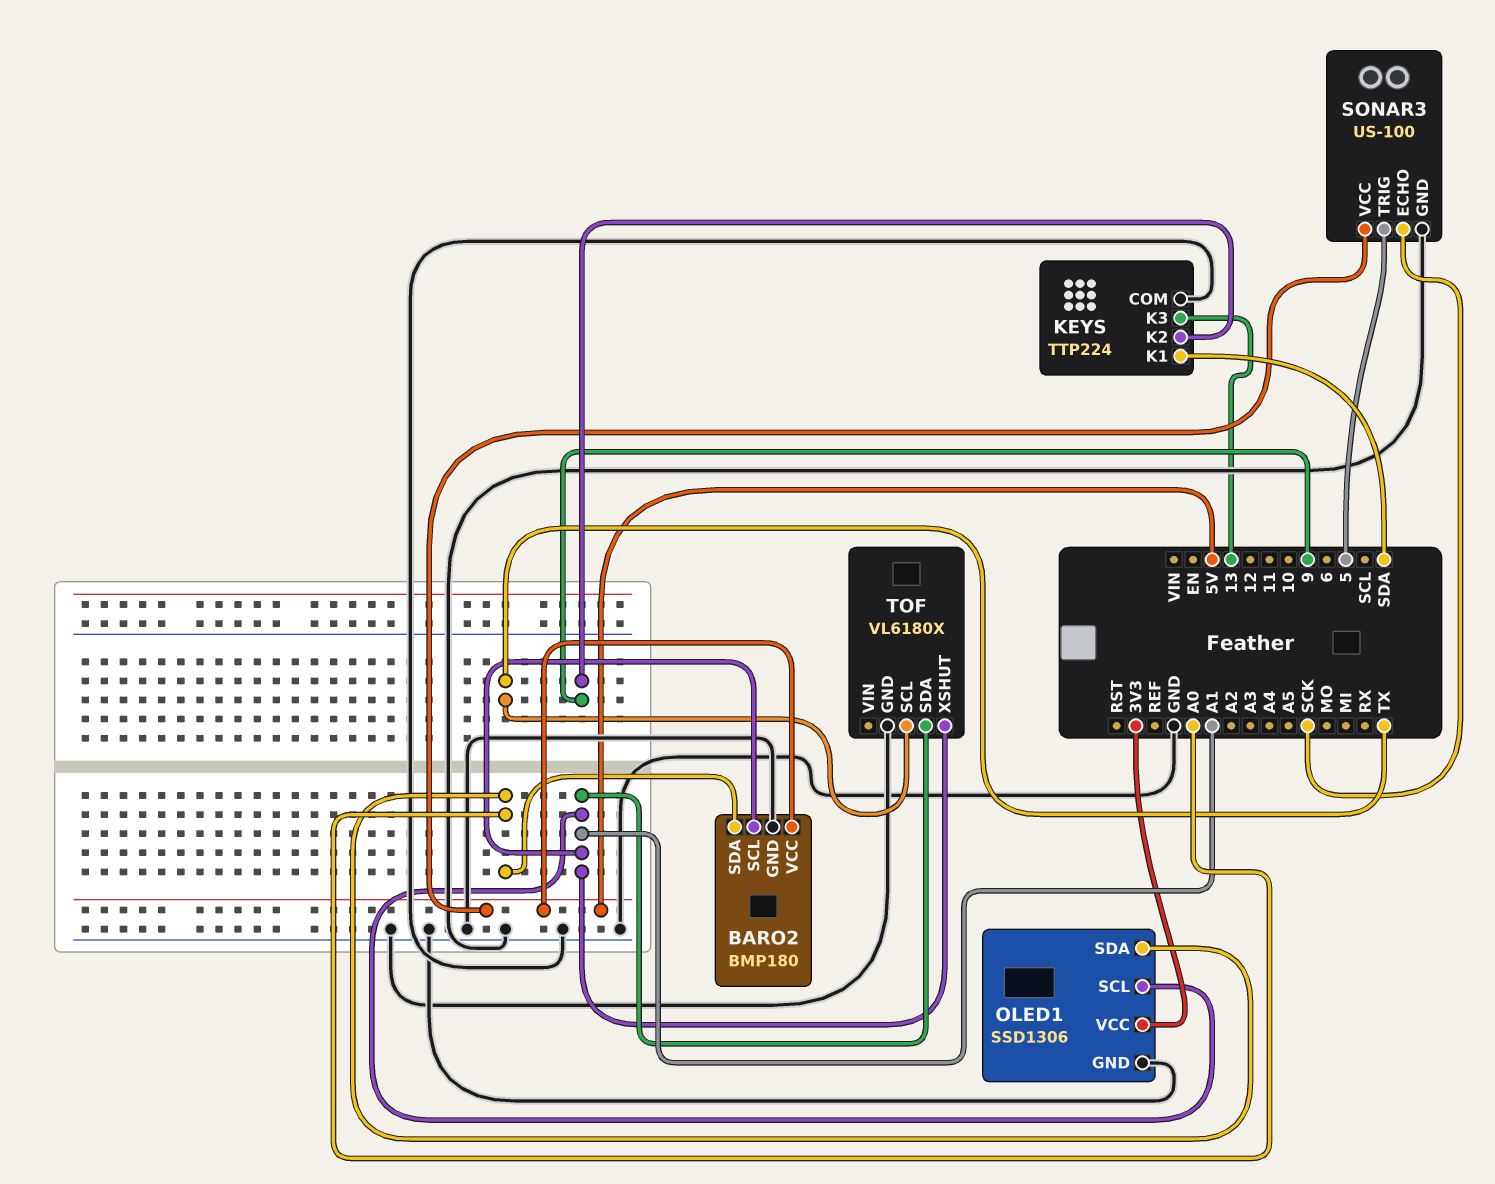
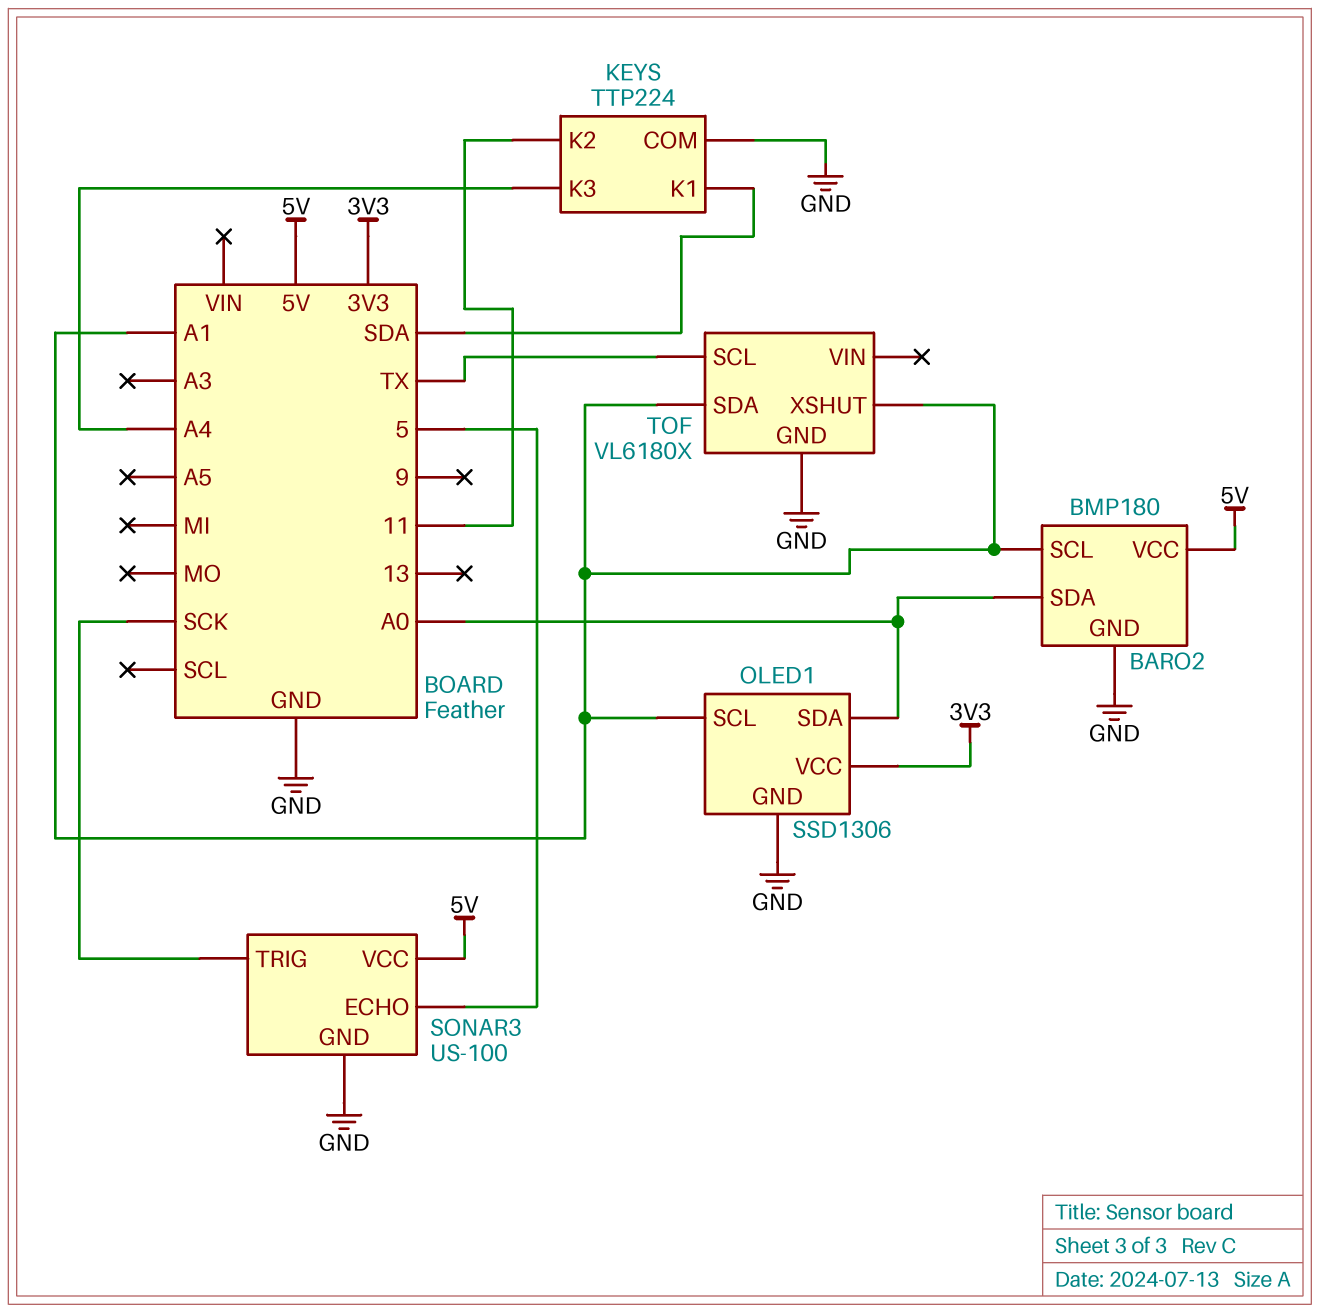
KEYS pin K2: 9 -> 11
KEYS pin K3: 13 -> A4
SONAR3 pin ECHO: SCK -> 5
SONAR3 pin TRIG: 5 -> SCK

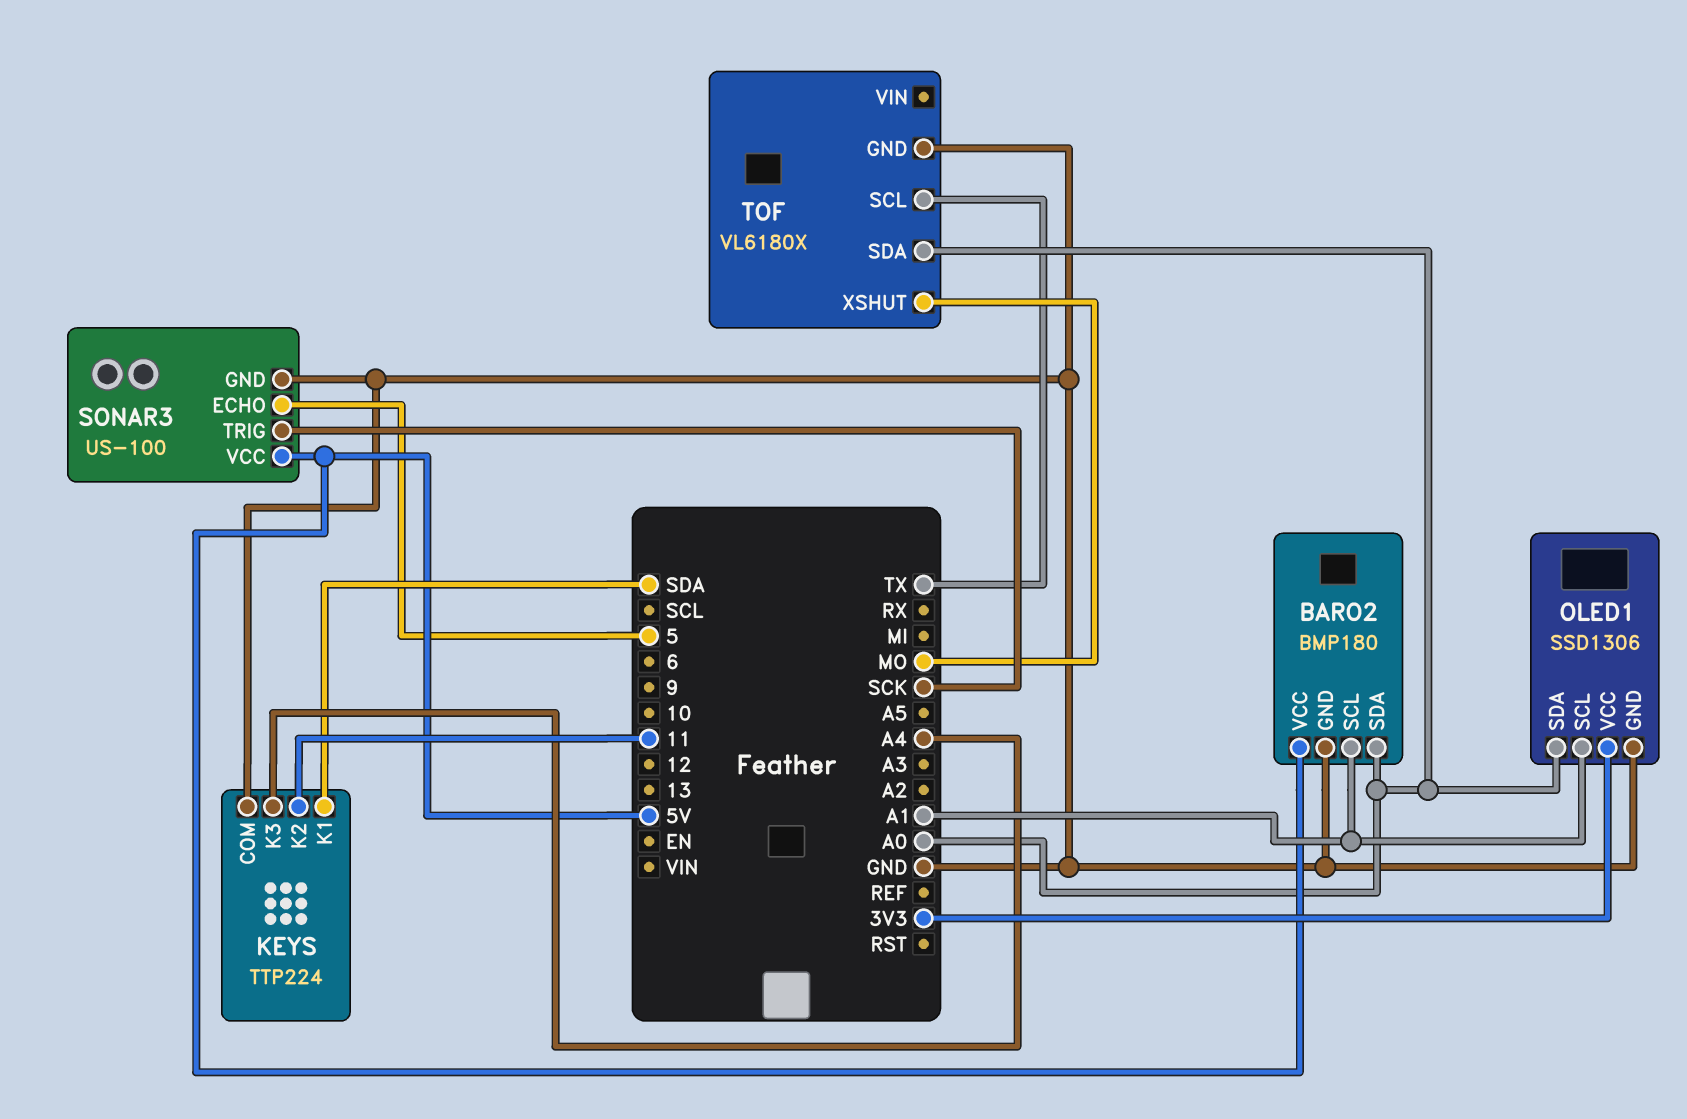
TOF pin SDA: A1 -> A0
TOF pin XSHUT: A1 -> MO

